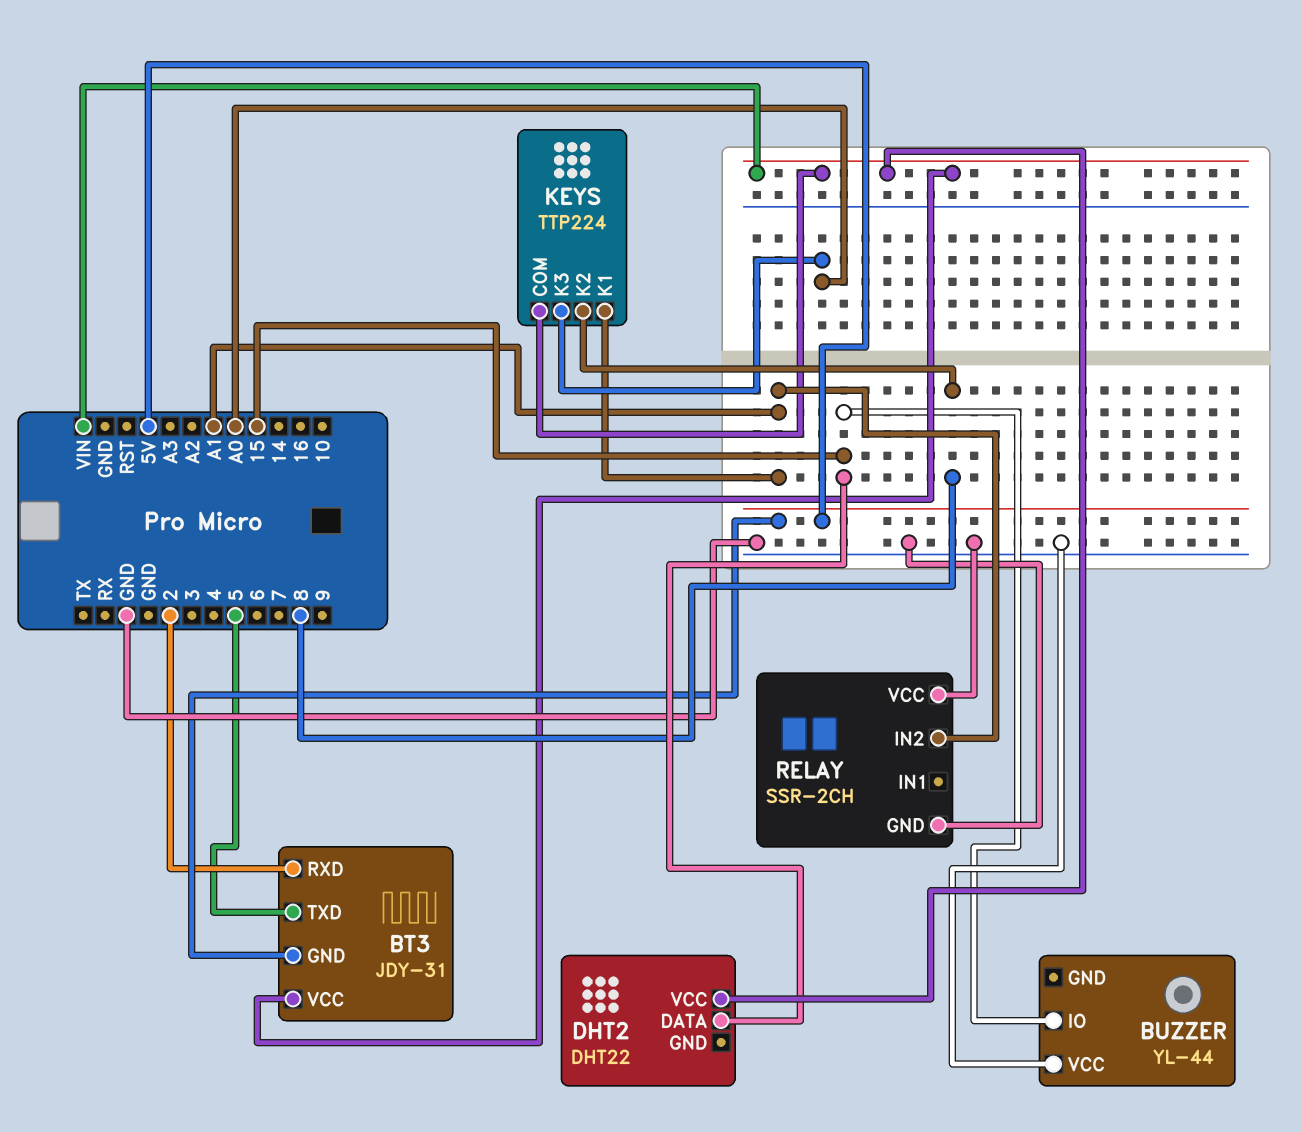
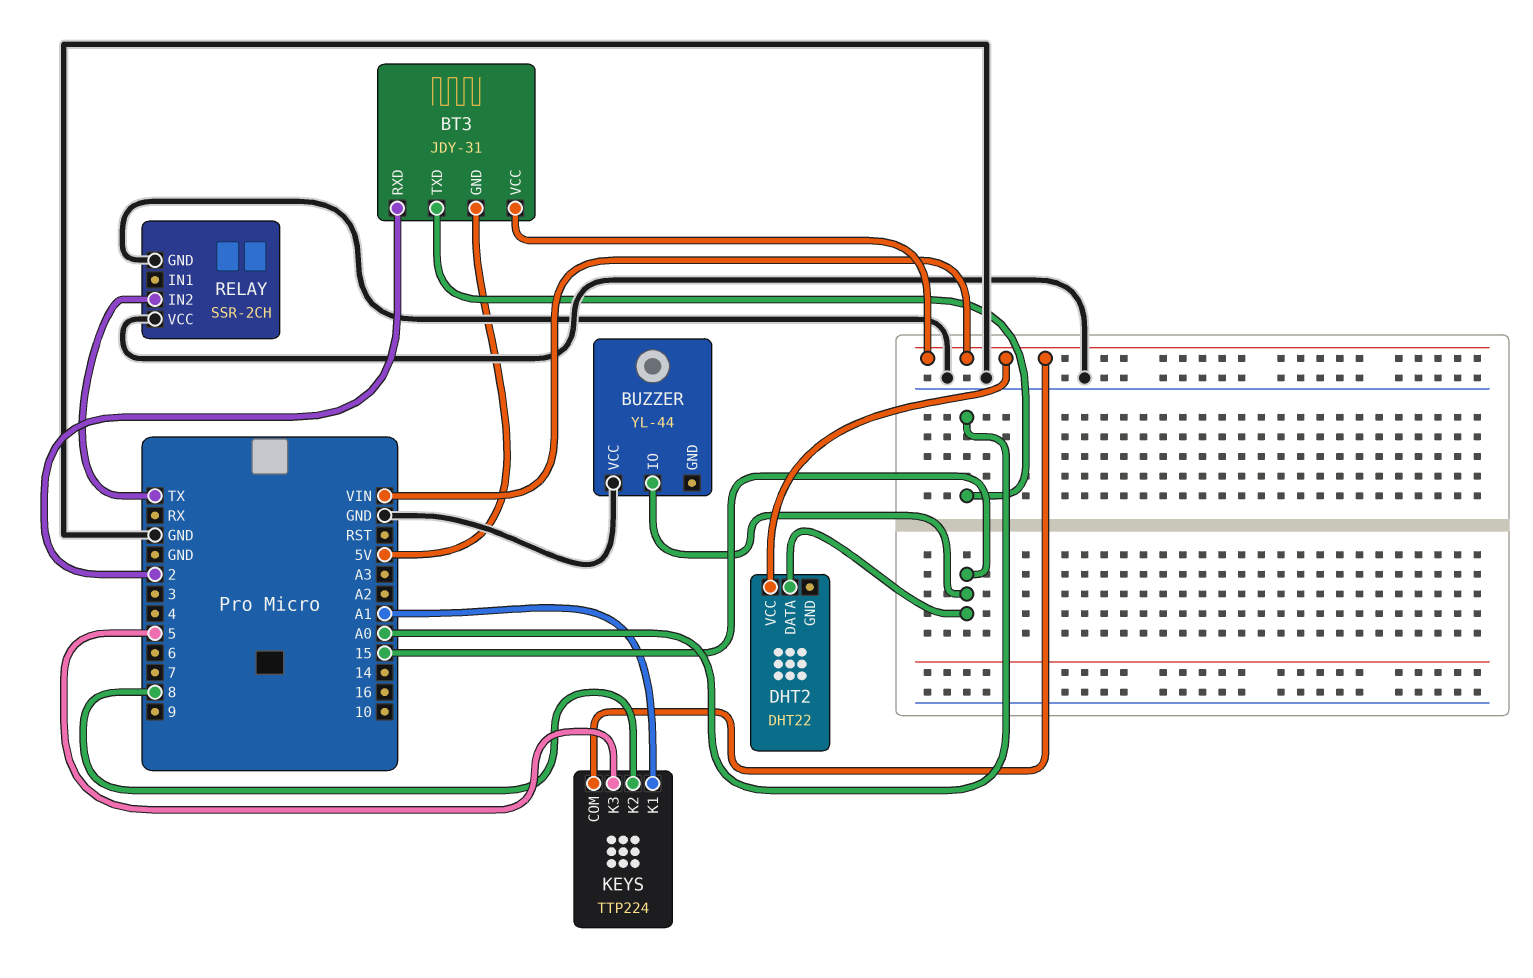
BT3 pin TXD: 5 -> A0
KEYS pin K3: A0 -> 5
RELAY pin IN2: A1 -> TX

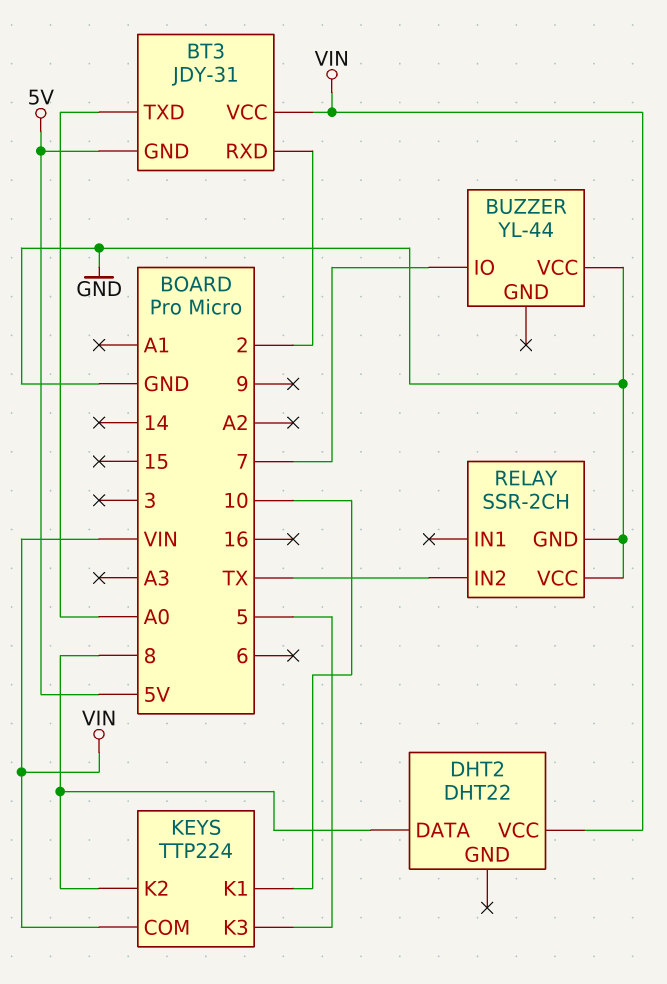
BUZZER pin IO: 15 -> 7
DHT2 pin DATA: 15 -> 8
KEYS pin K1: A1 -> 10

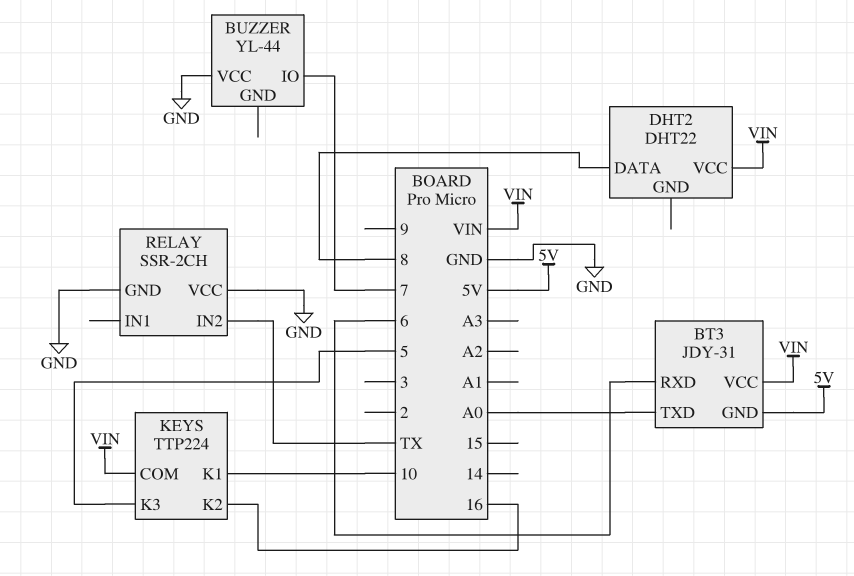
BT3 pin RXD: 2 -> 6
KEYS pin K2: 8 -> 16

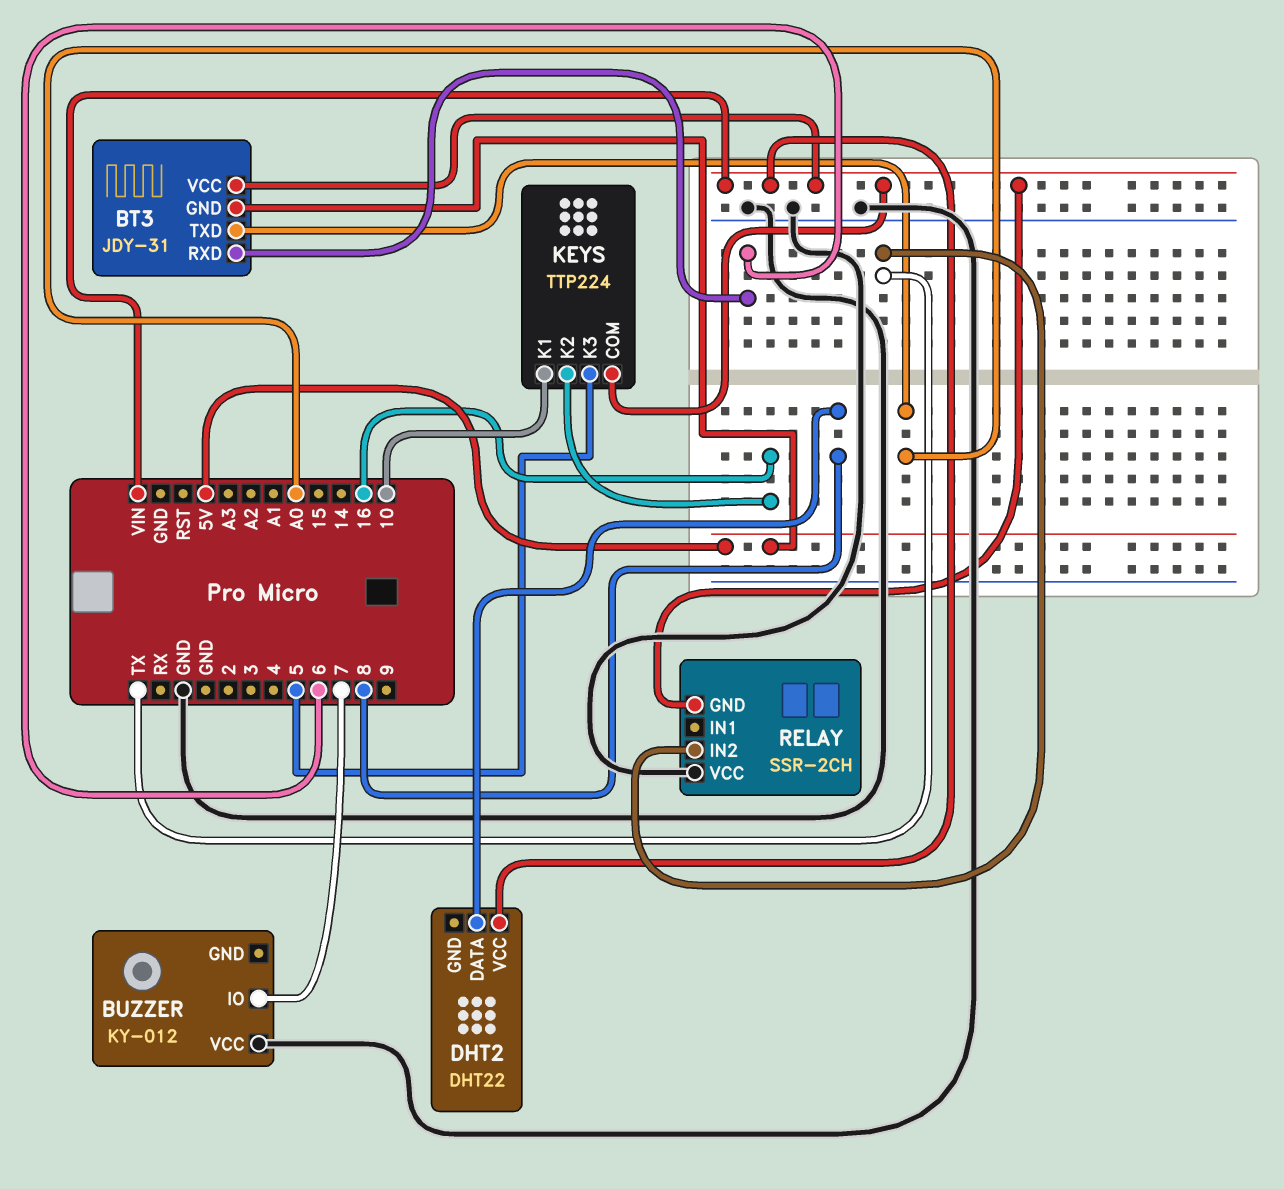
BUZZER: YL-44 -> KY-012
RELAY pin GND: GND -> VIN

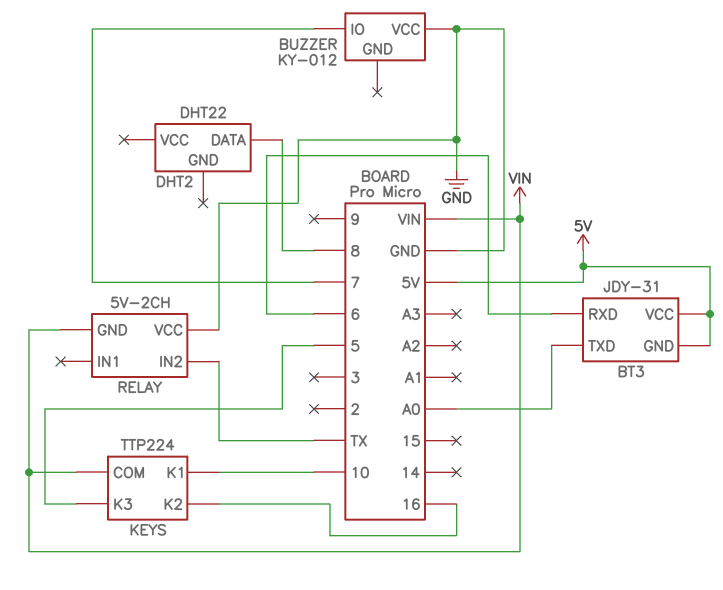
BT3 pin VCC: VIN -> 5V
DHT2 pin VCC: VIN -> none
RELAY: SSR-2CH -> 5V-2CH

